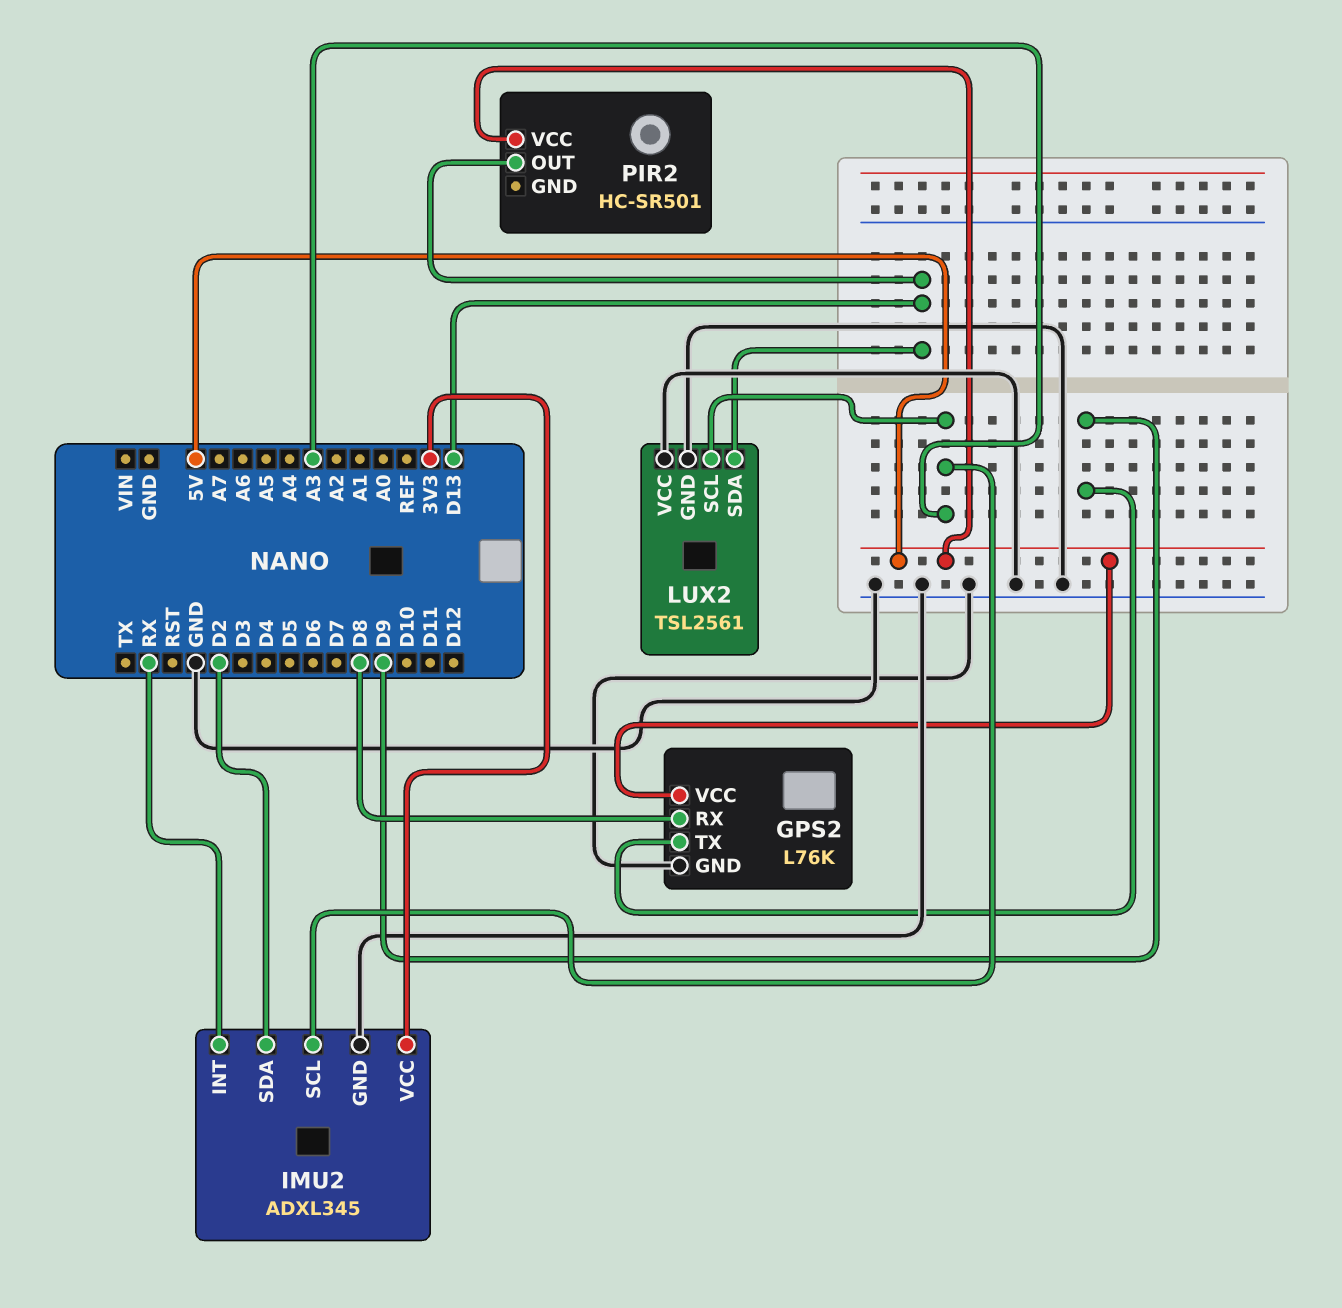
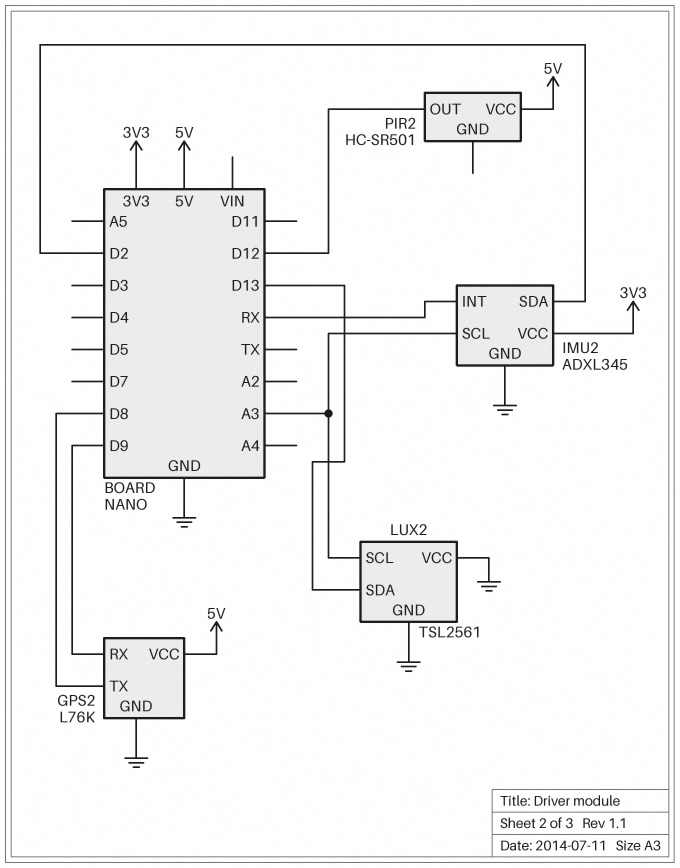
GPS2 pin RX: D8 -> D9
GPS2 pin TX: D9 -> D8
PIR2 pin OUT: D13 -> D12

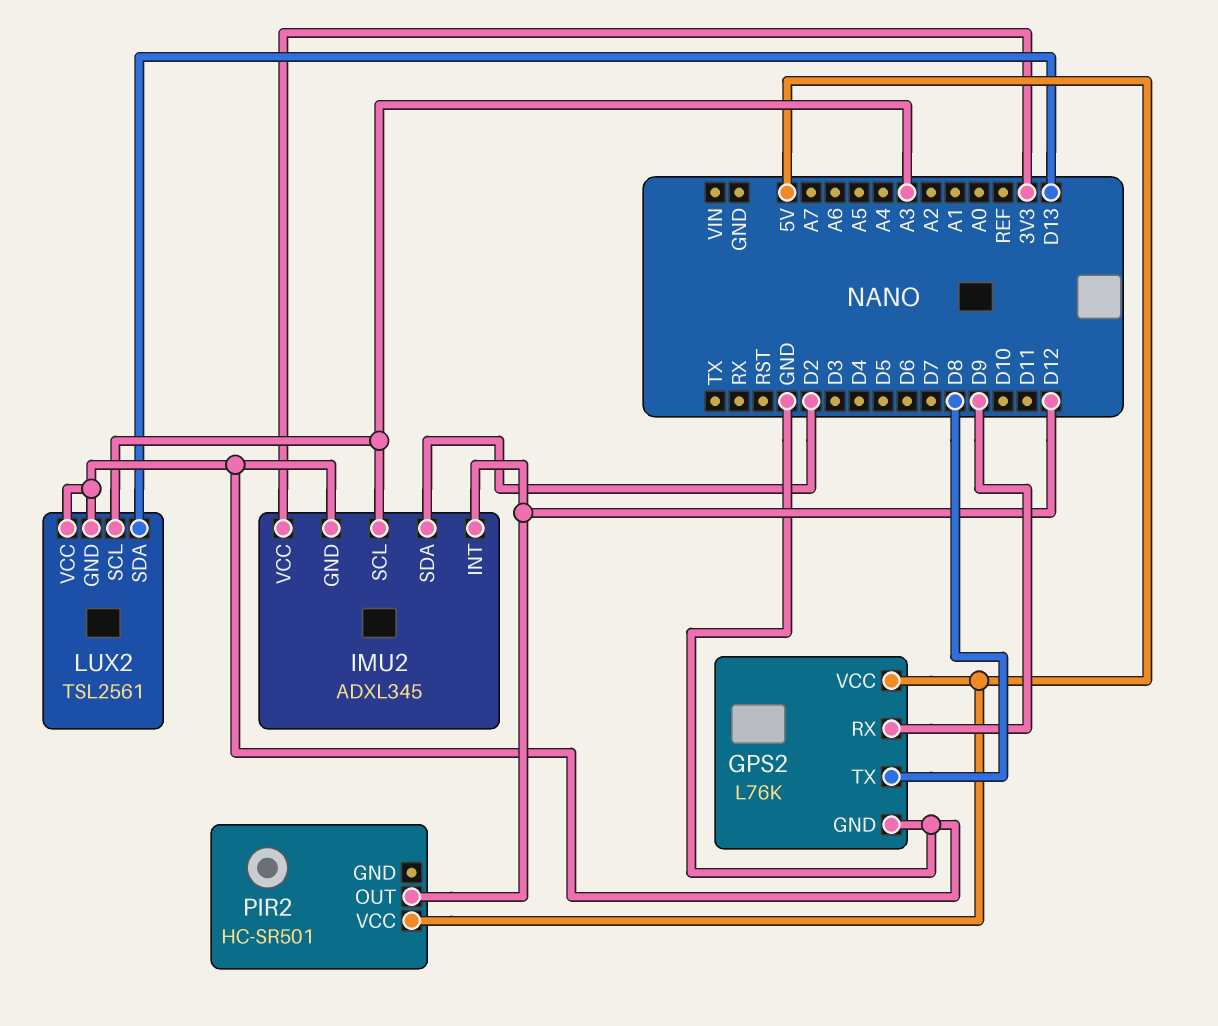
IMU2 pin INT: RX -> D12

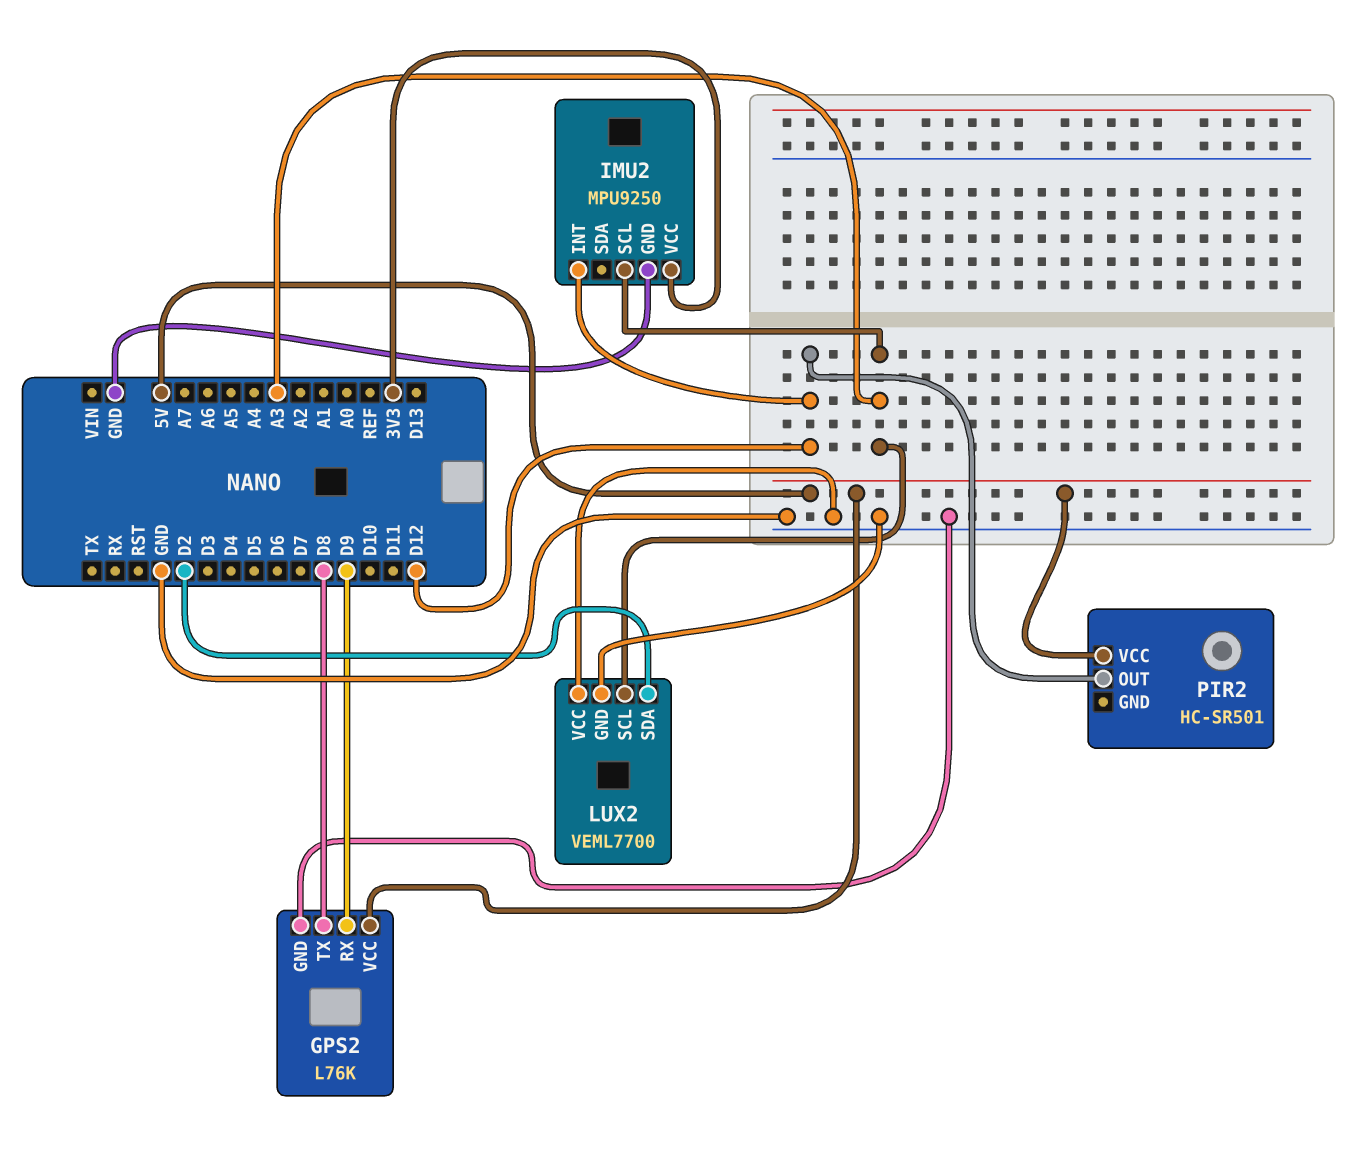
IMU2: ADXL345 -> MPU9250
IMU2 pin SDA: D2 -> none
LUX2: TSL2561 -> VEML7700
LUX2 pin SDA: D13 -> D2

